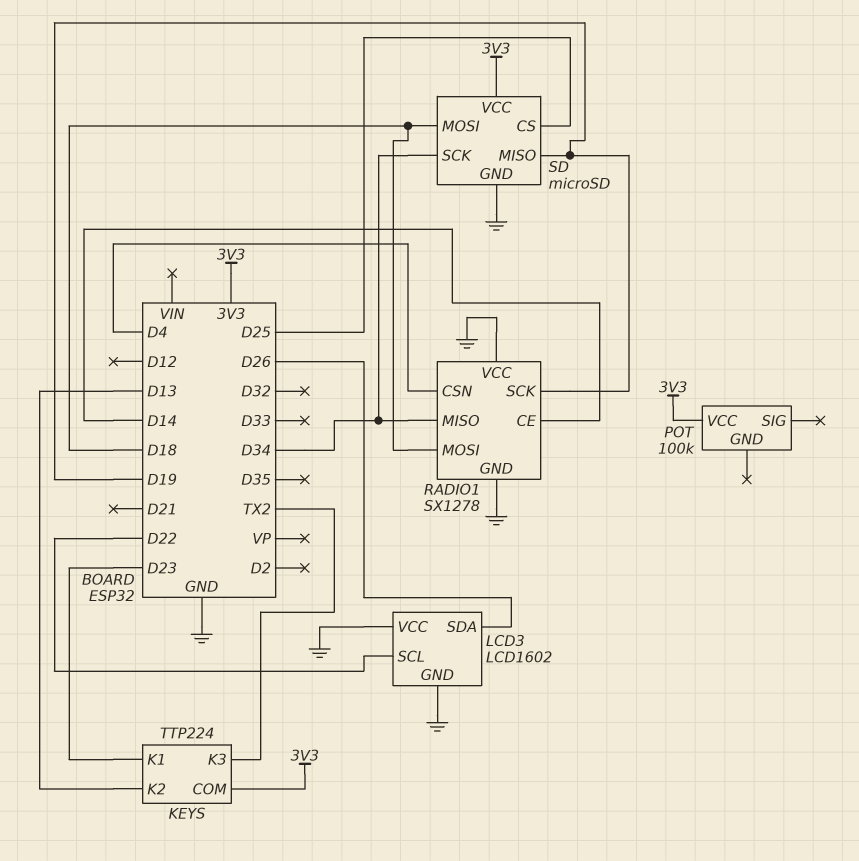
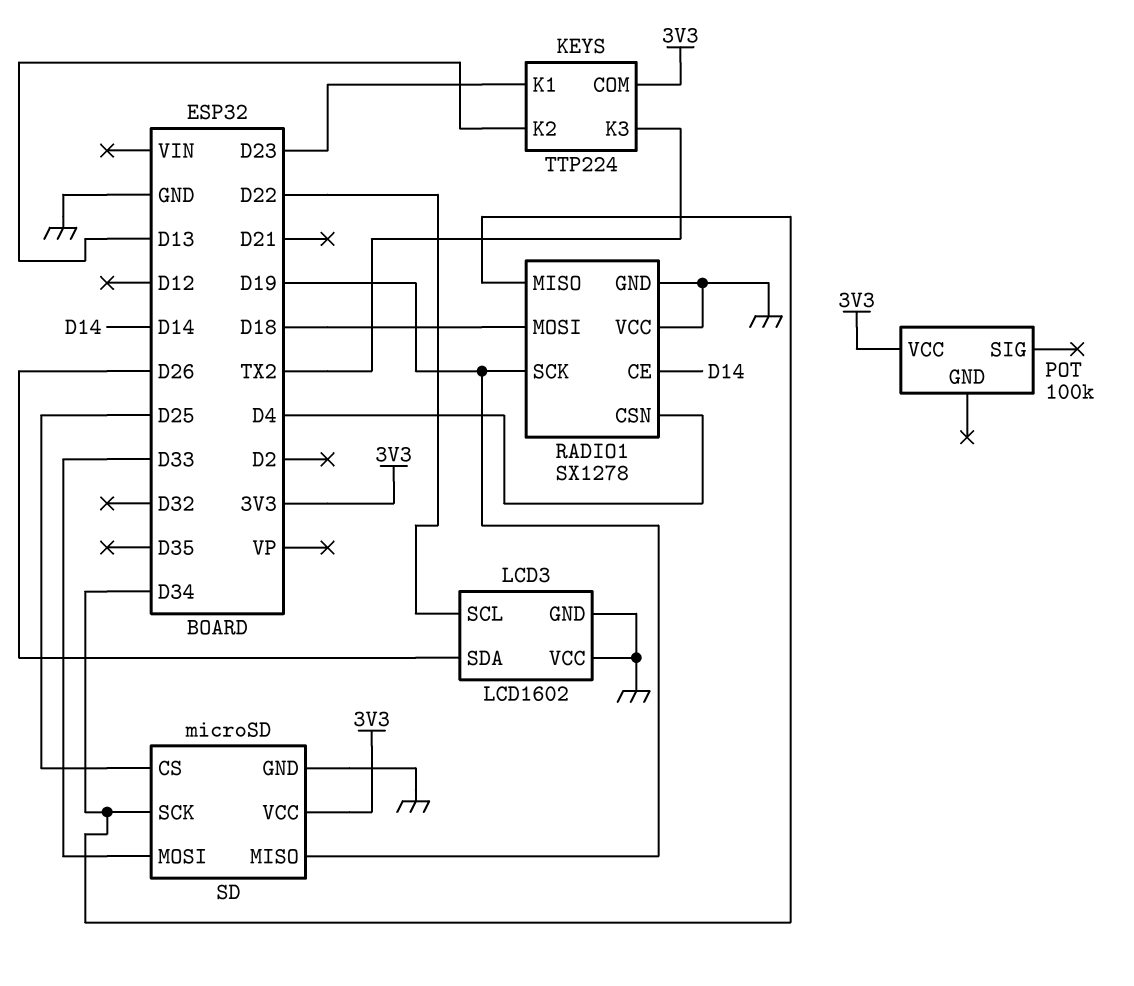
SD pin MOSI: D18 -> D33

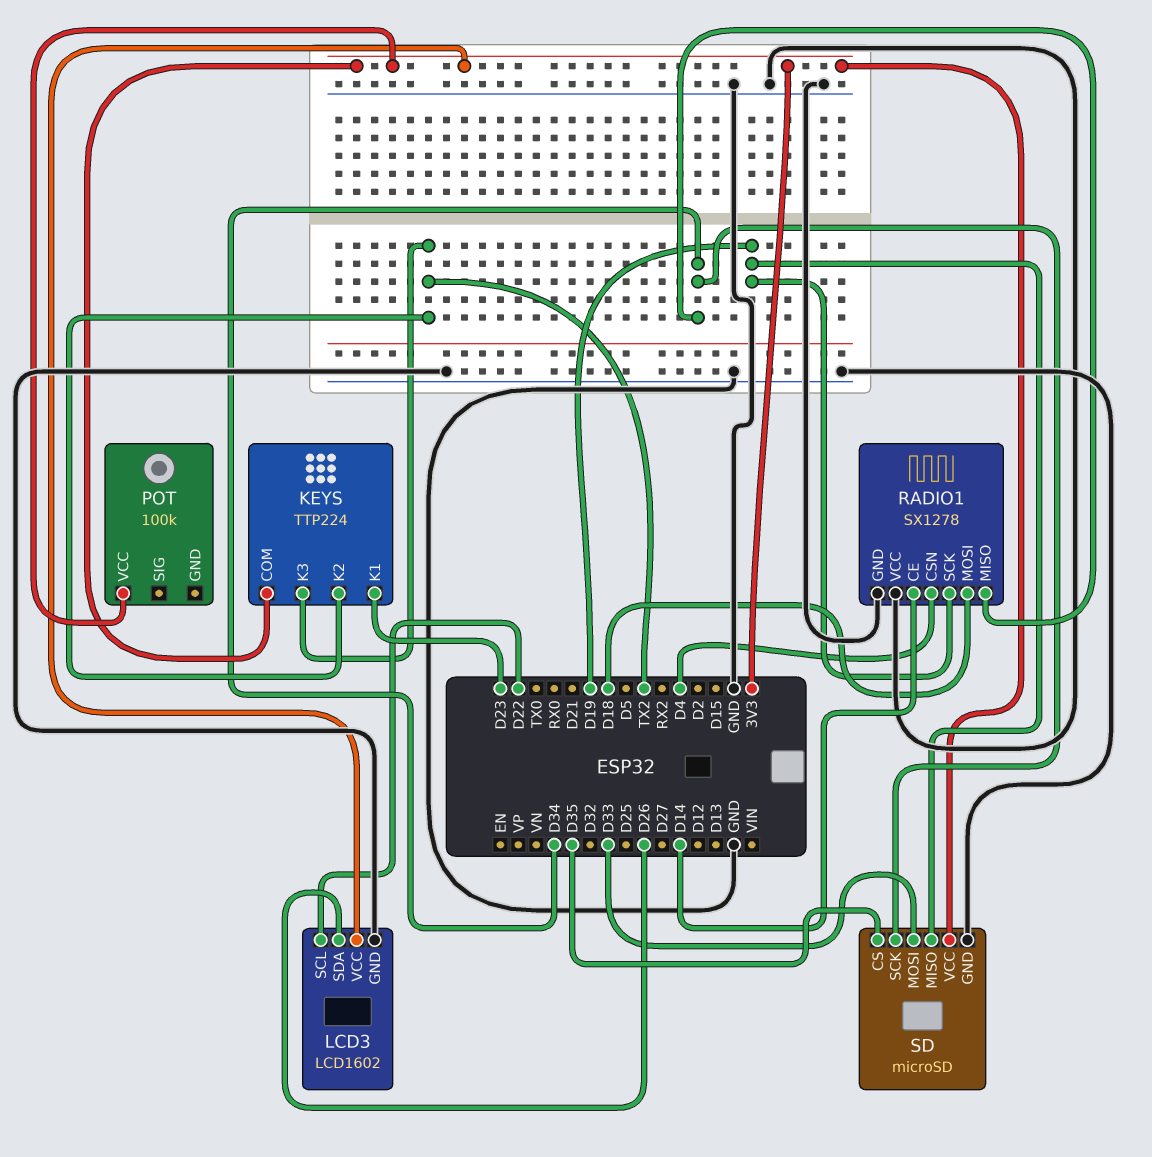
KEYS pin K2: D13 -> TX2
LCD3 pin VCC: GND -> 3V3
SD pin CS: D25 -> D35

